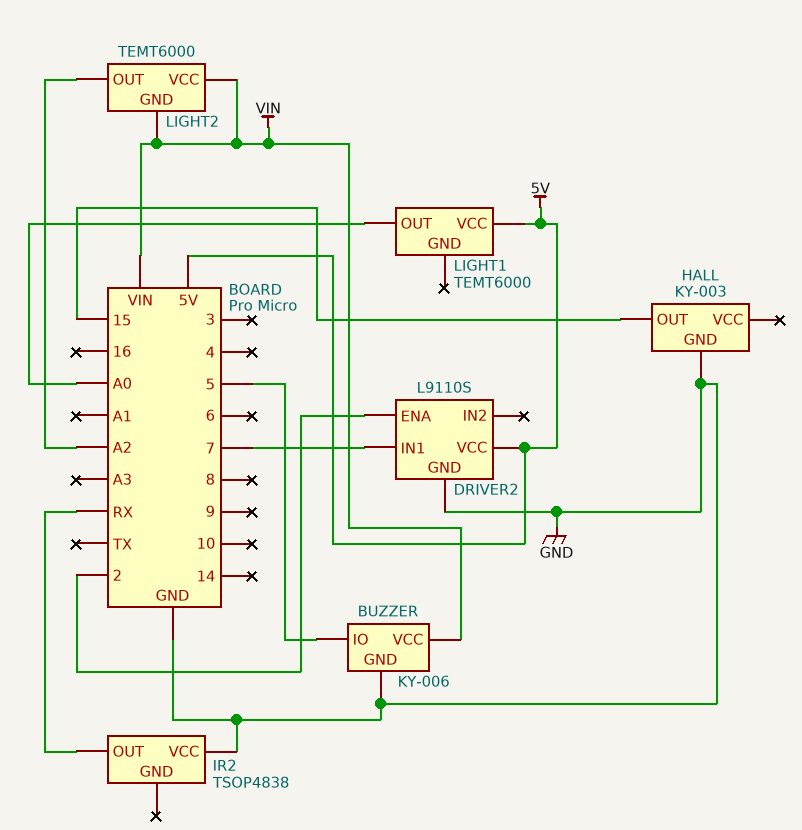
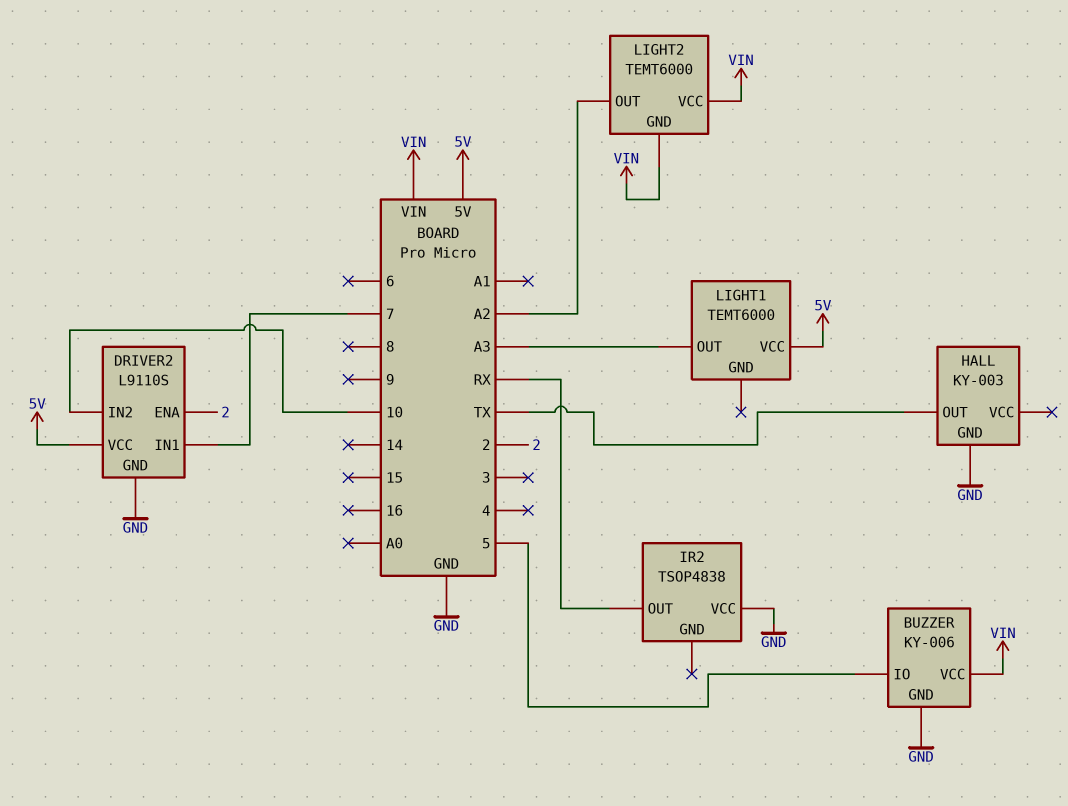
DRIVER2 pin IN2: none -> 10
HALL pin OUT: 15 -> TX
LIGHT1 pin OUT: A0 -> A3

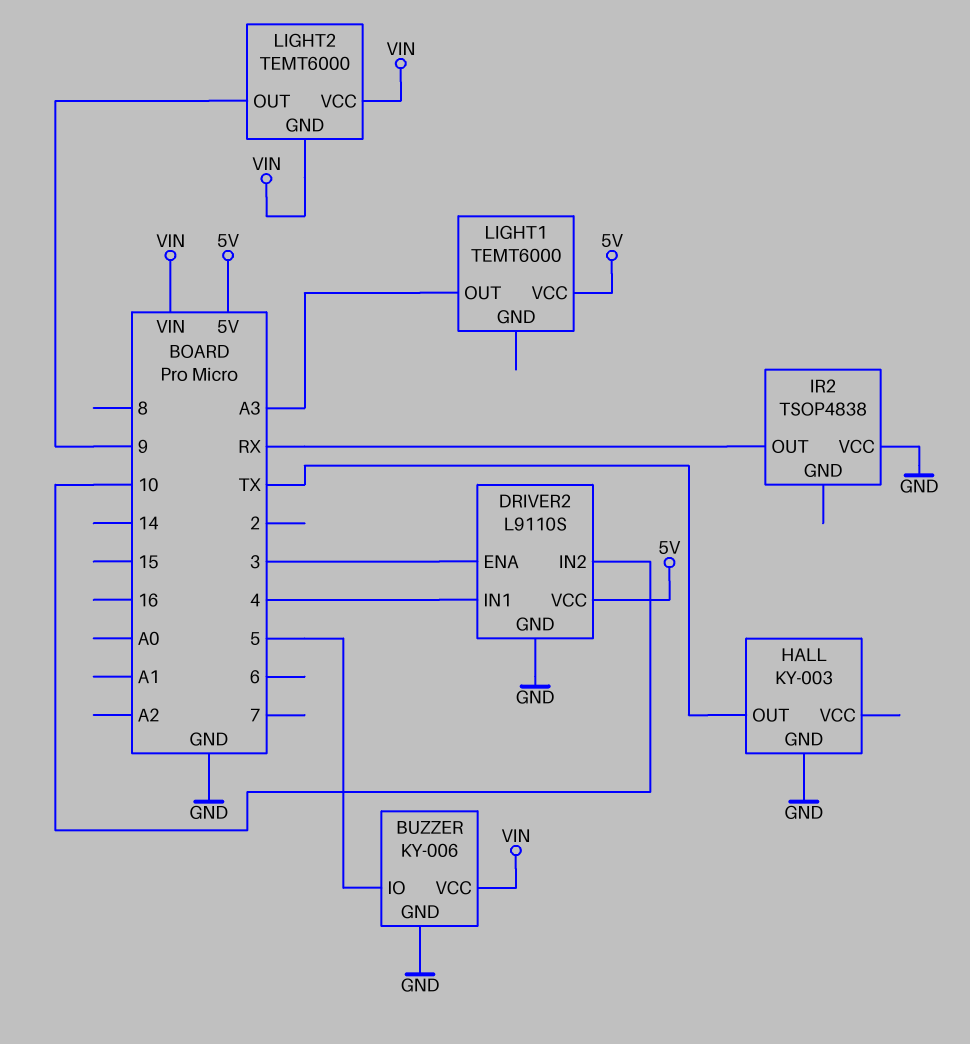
DRIVER2 pin ENA: 2 -> 3
DRIVER2 pin IN1: 7 -> 4
LIGHT2 pin OUT: A2 -> 9

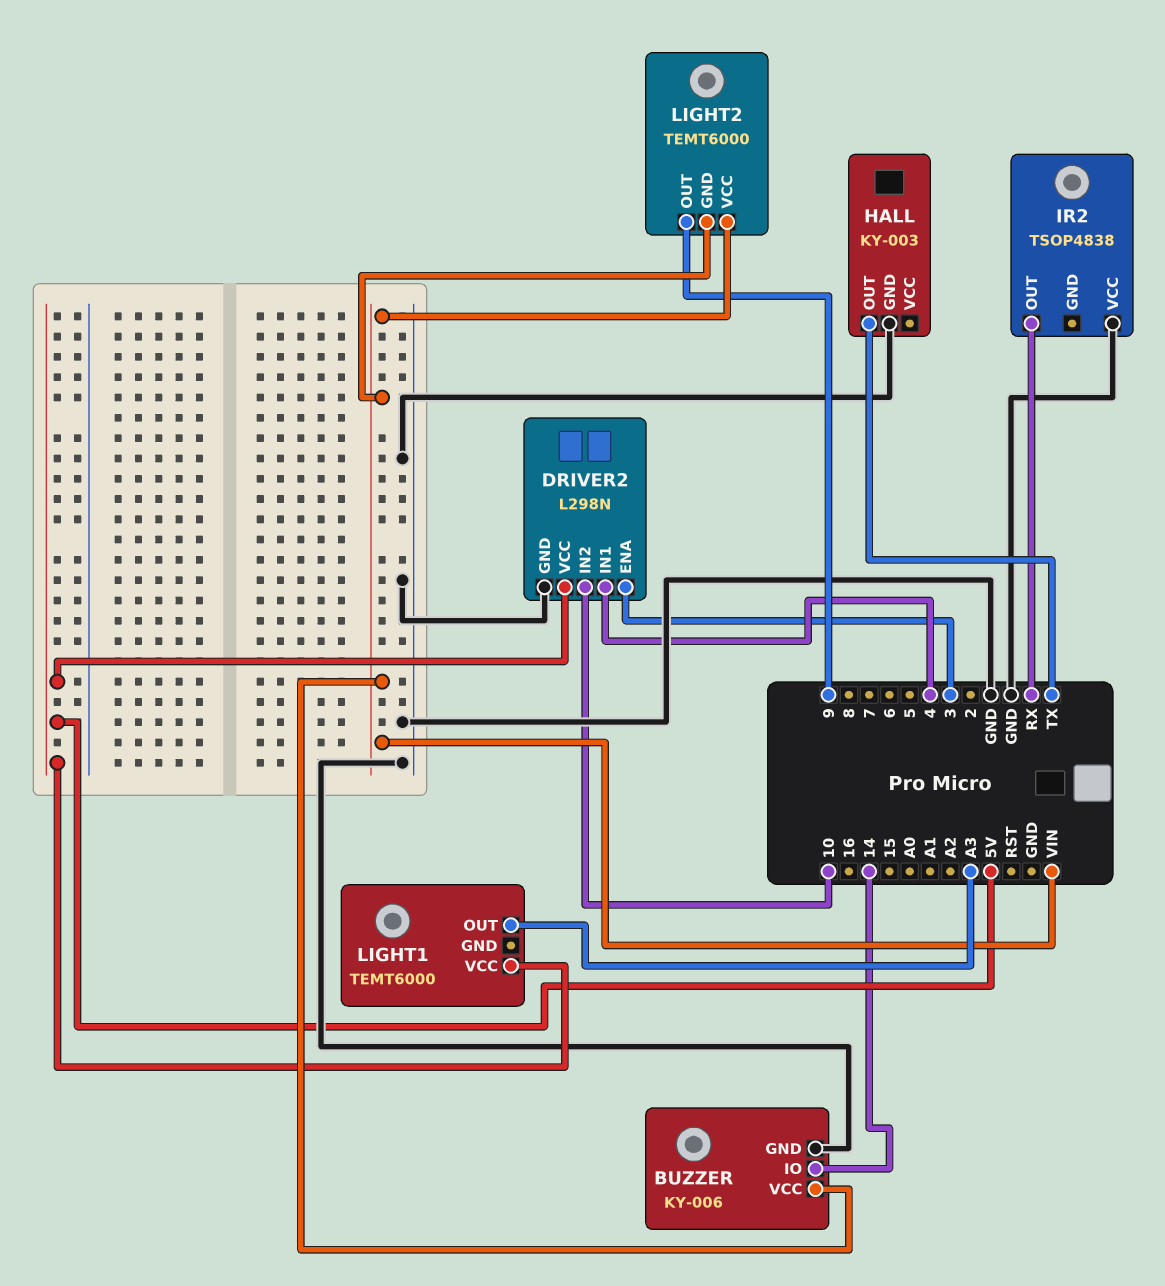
BUZZER pin IO: 5 -> 14
DRIVER2: L9110S -> L298N

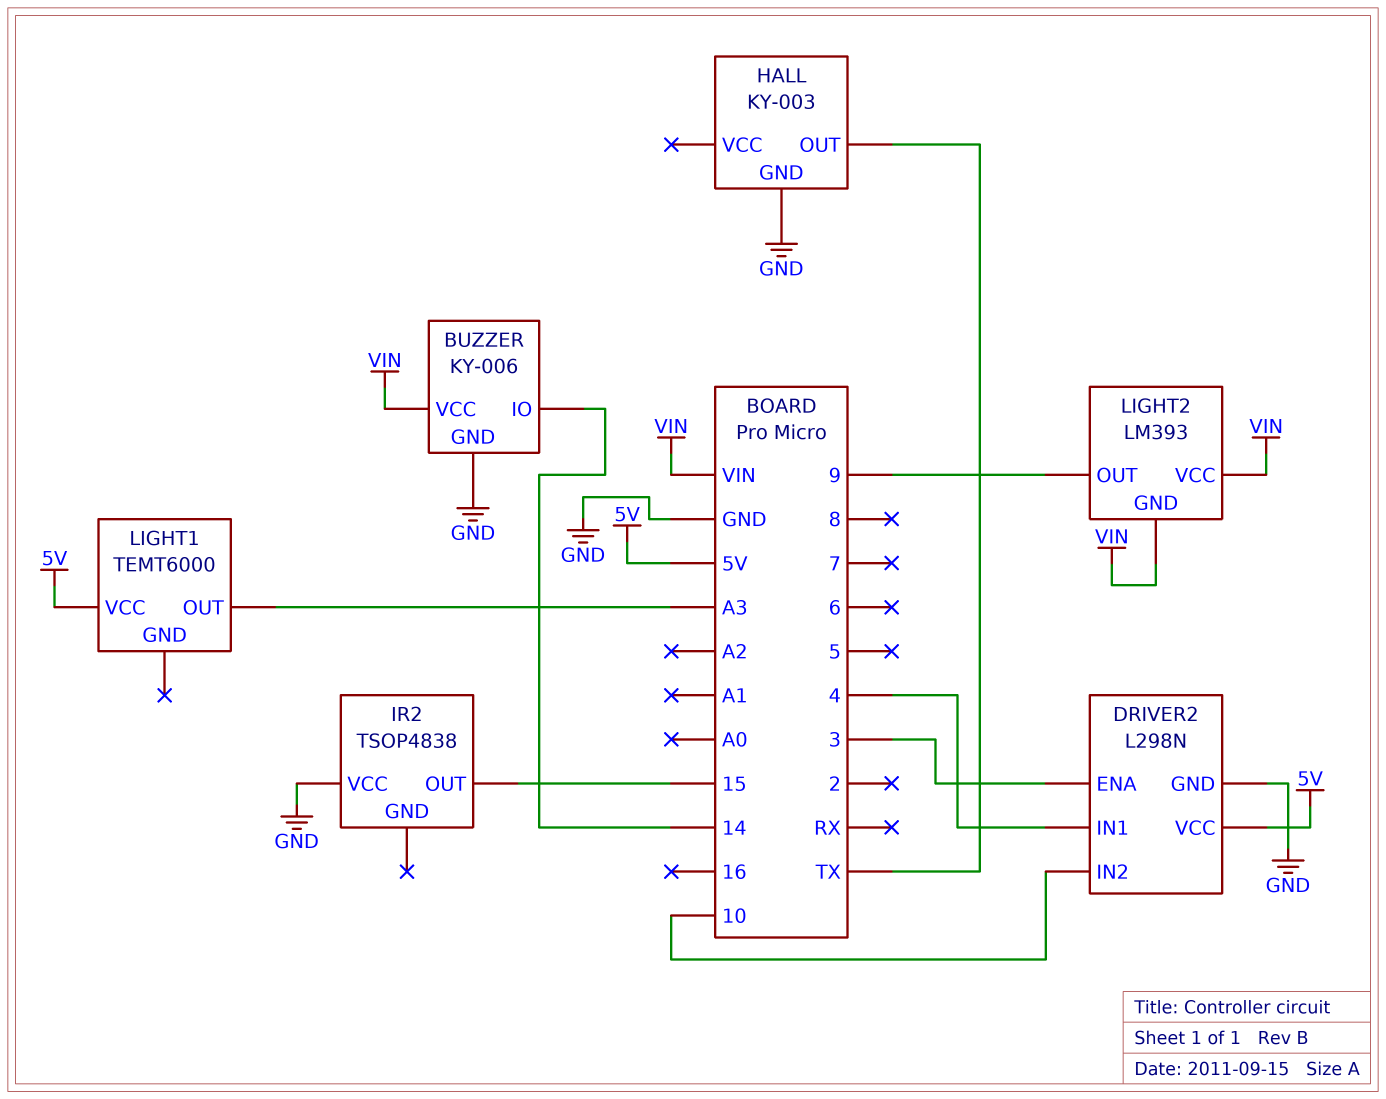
IR2 pin OUT: RX -> 15
LIGHT2: TEMT6000 -> LM393

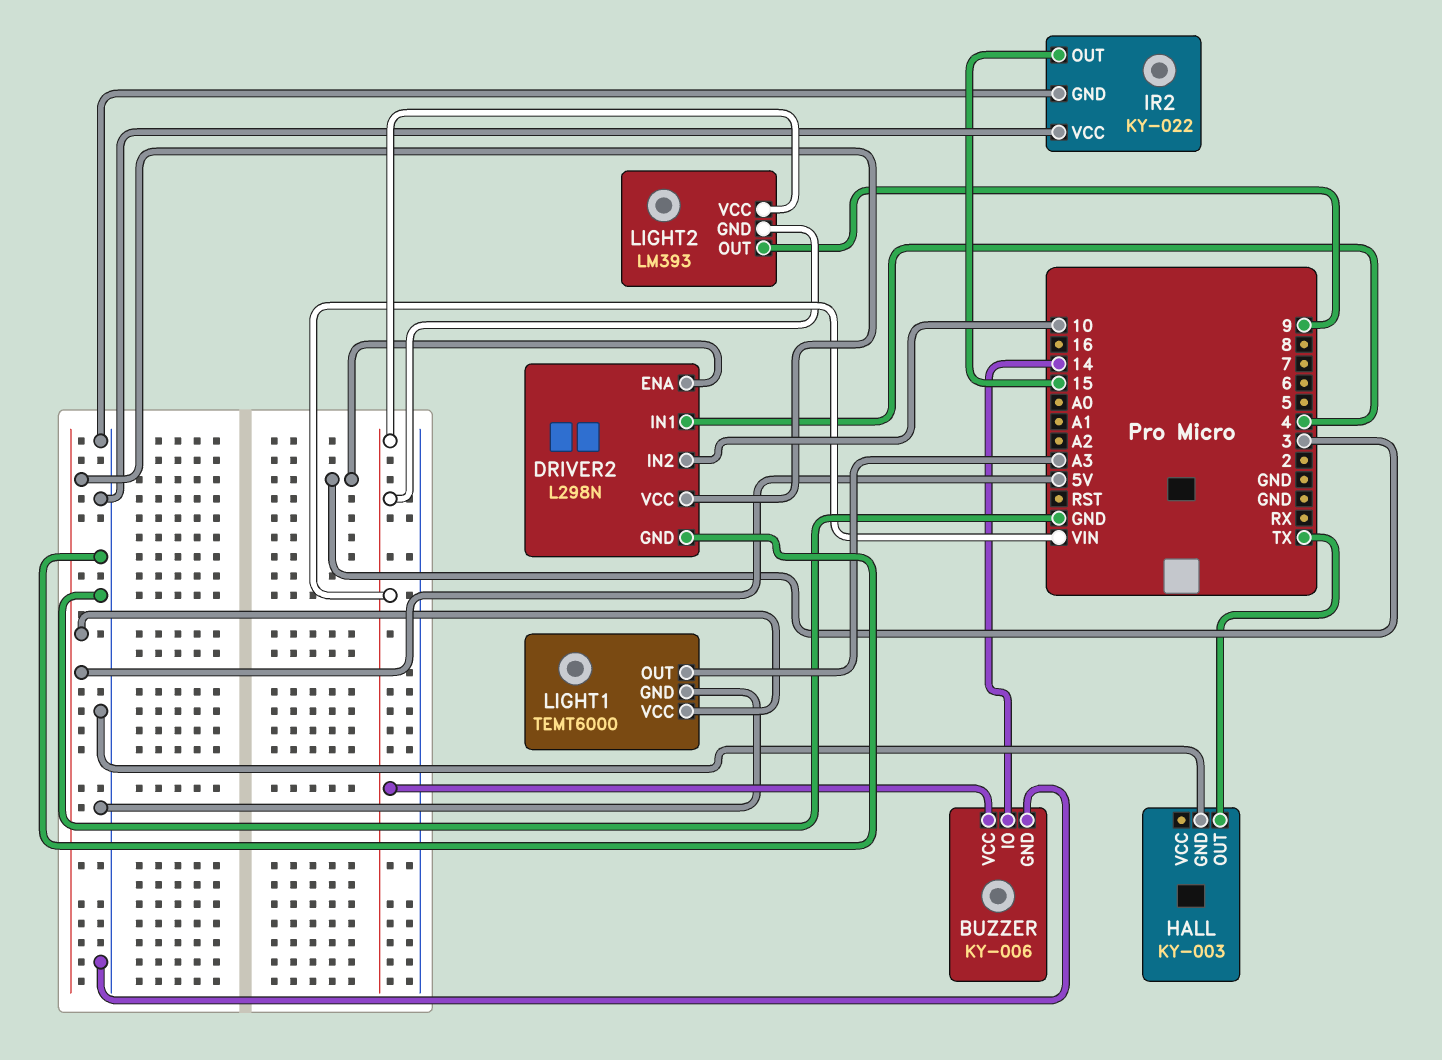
IR2: TSOP4838 -> KY-022
IR2 pin GND: none -> GND
LIGHT1 pin GND: none -> GND

